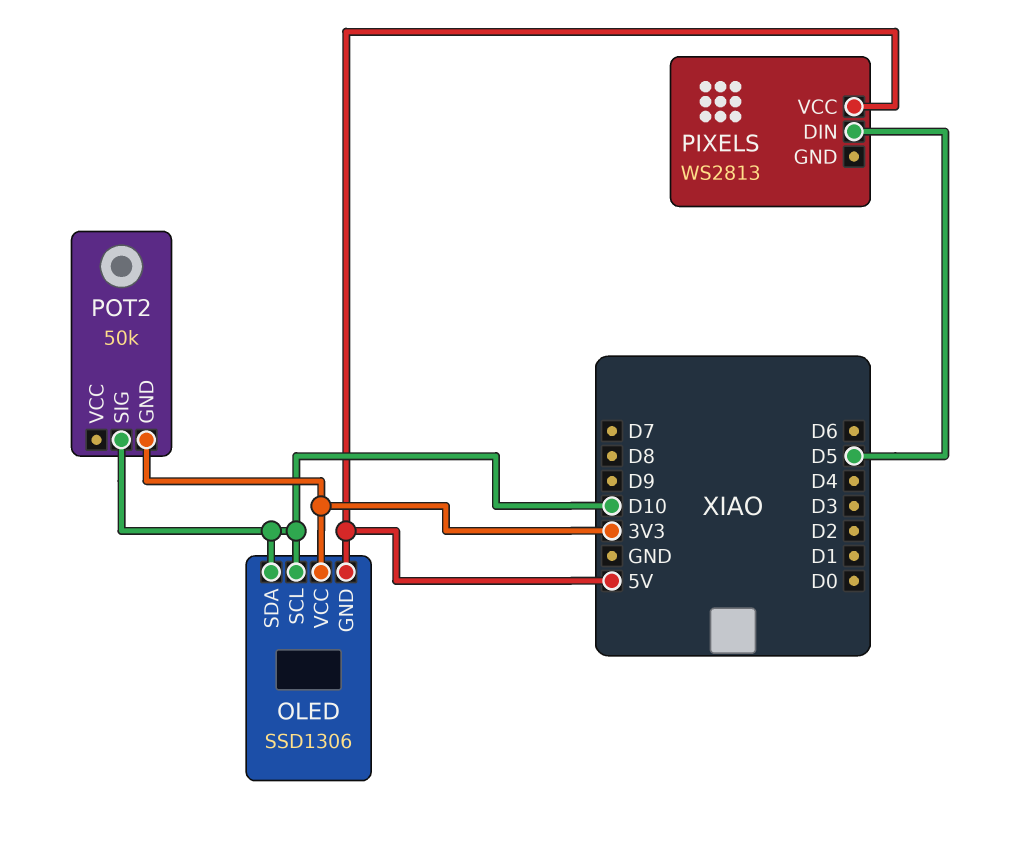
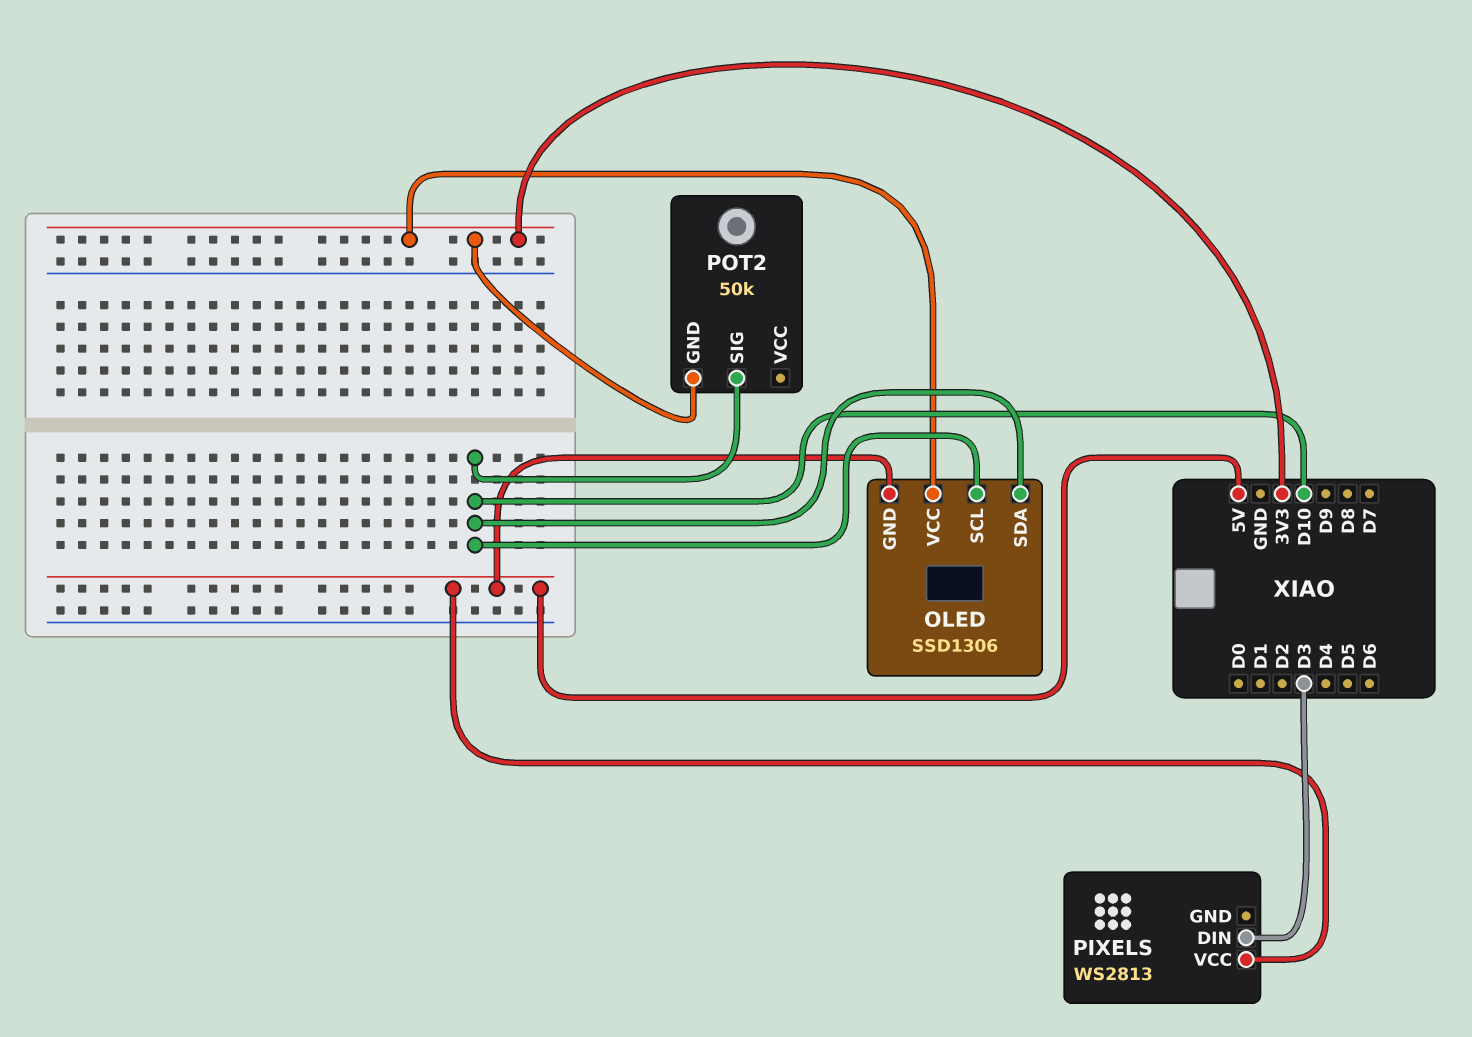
PIXELS pin DIN: D5 -> D3

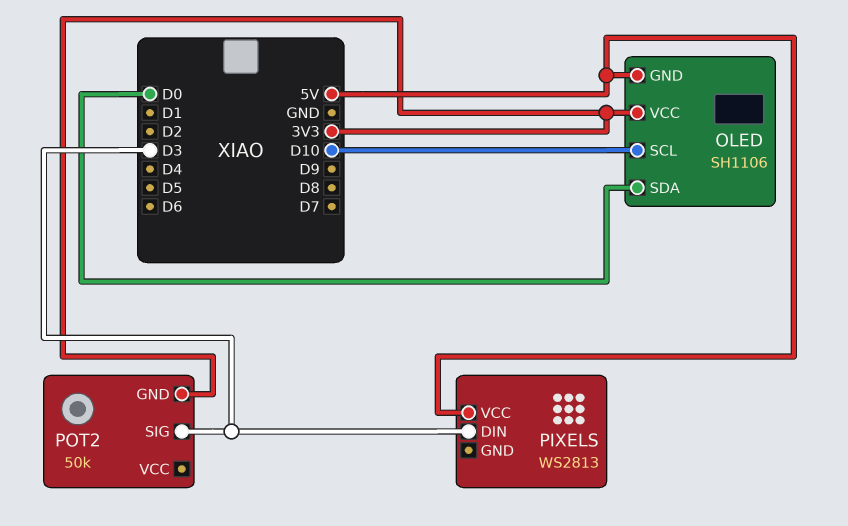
OLED: SSD1306 -> SH1106
OLED pin SDA: D10 -> D0
POT2 pin SIG: D10 -> D3

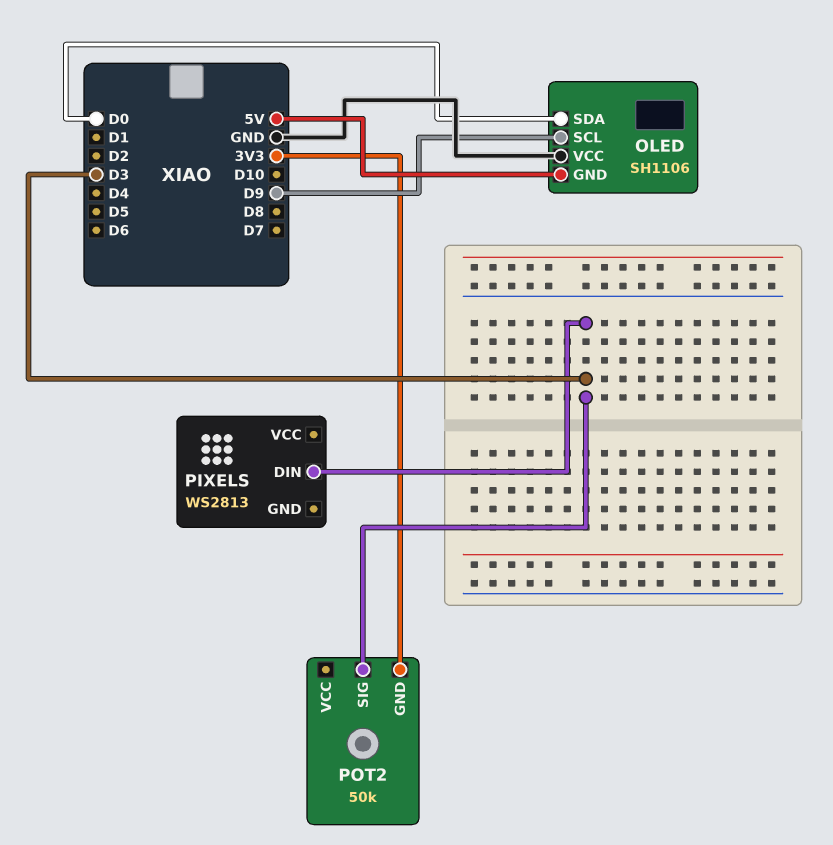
OLED pin SCL: D10 -> D9
OLED pin VCC: 3V3 -> GND
PIXELS pin VCC: 5V -> none

